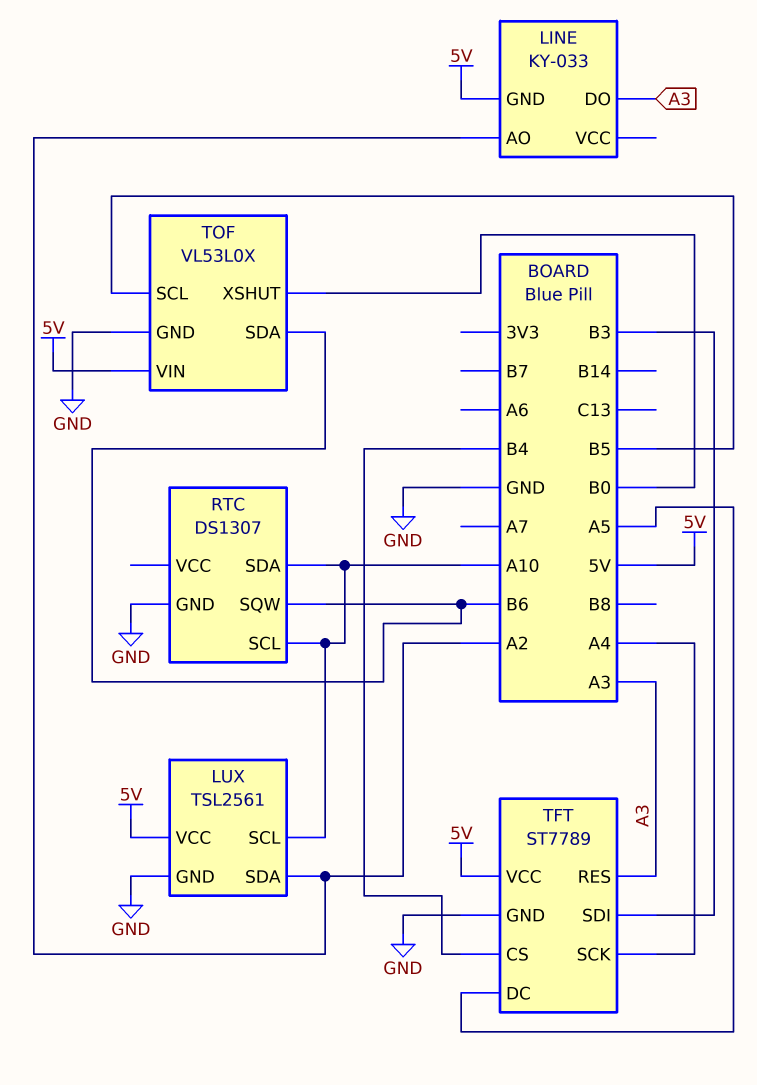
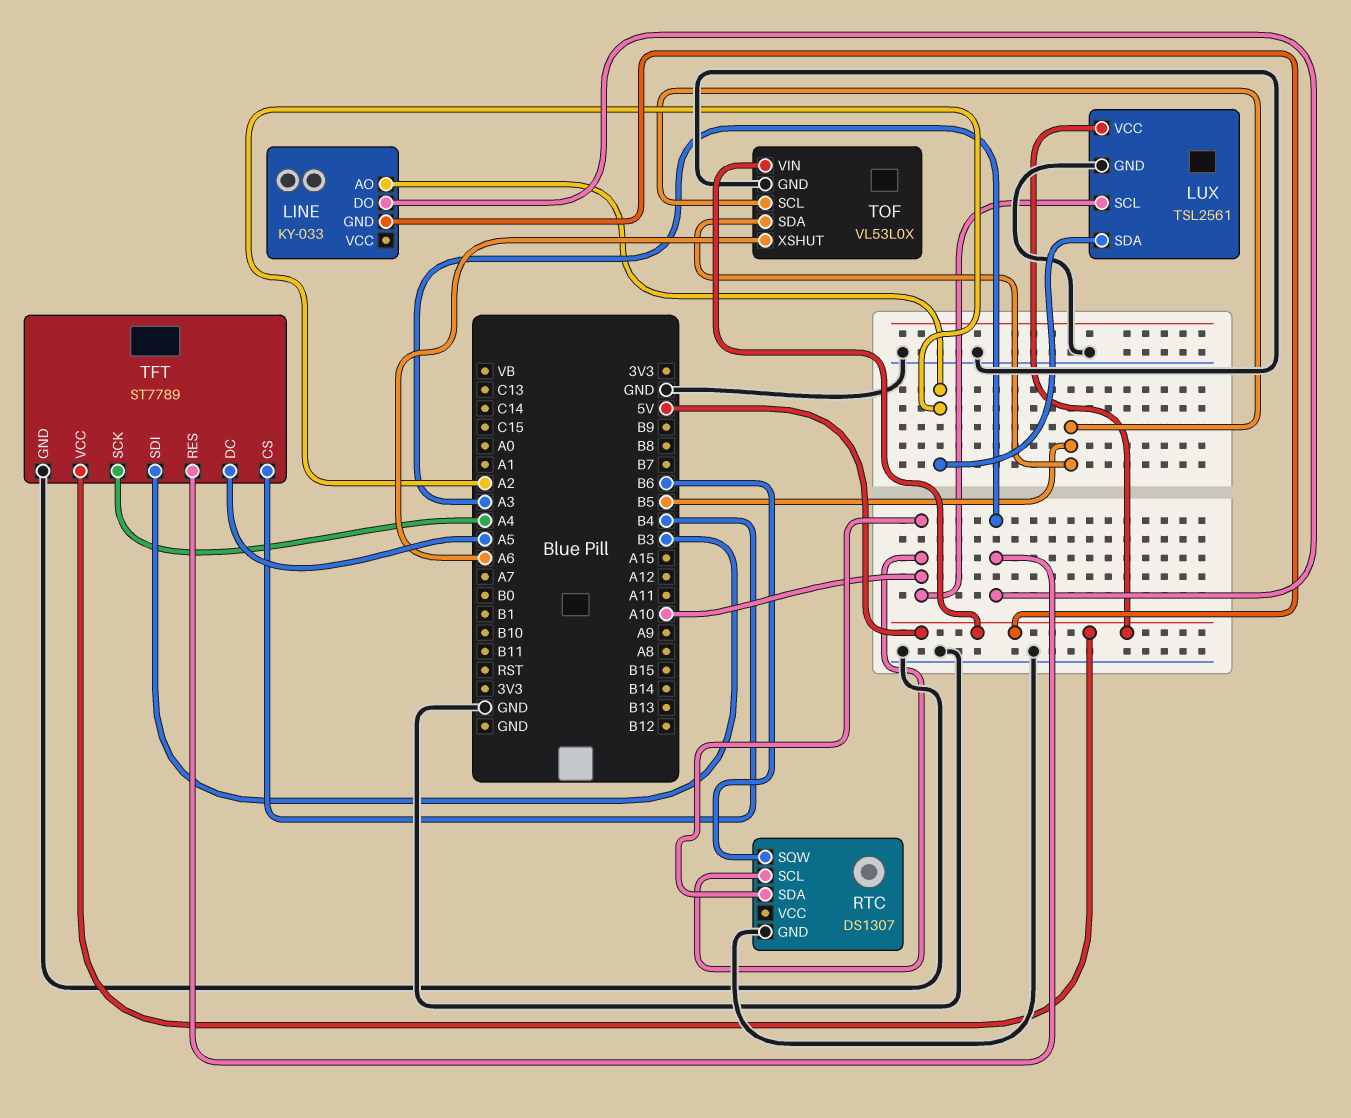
TOF pin SDA: B6 -> B5
TOF pin XSHUT: B0 -> A6

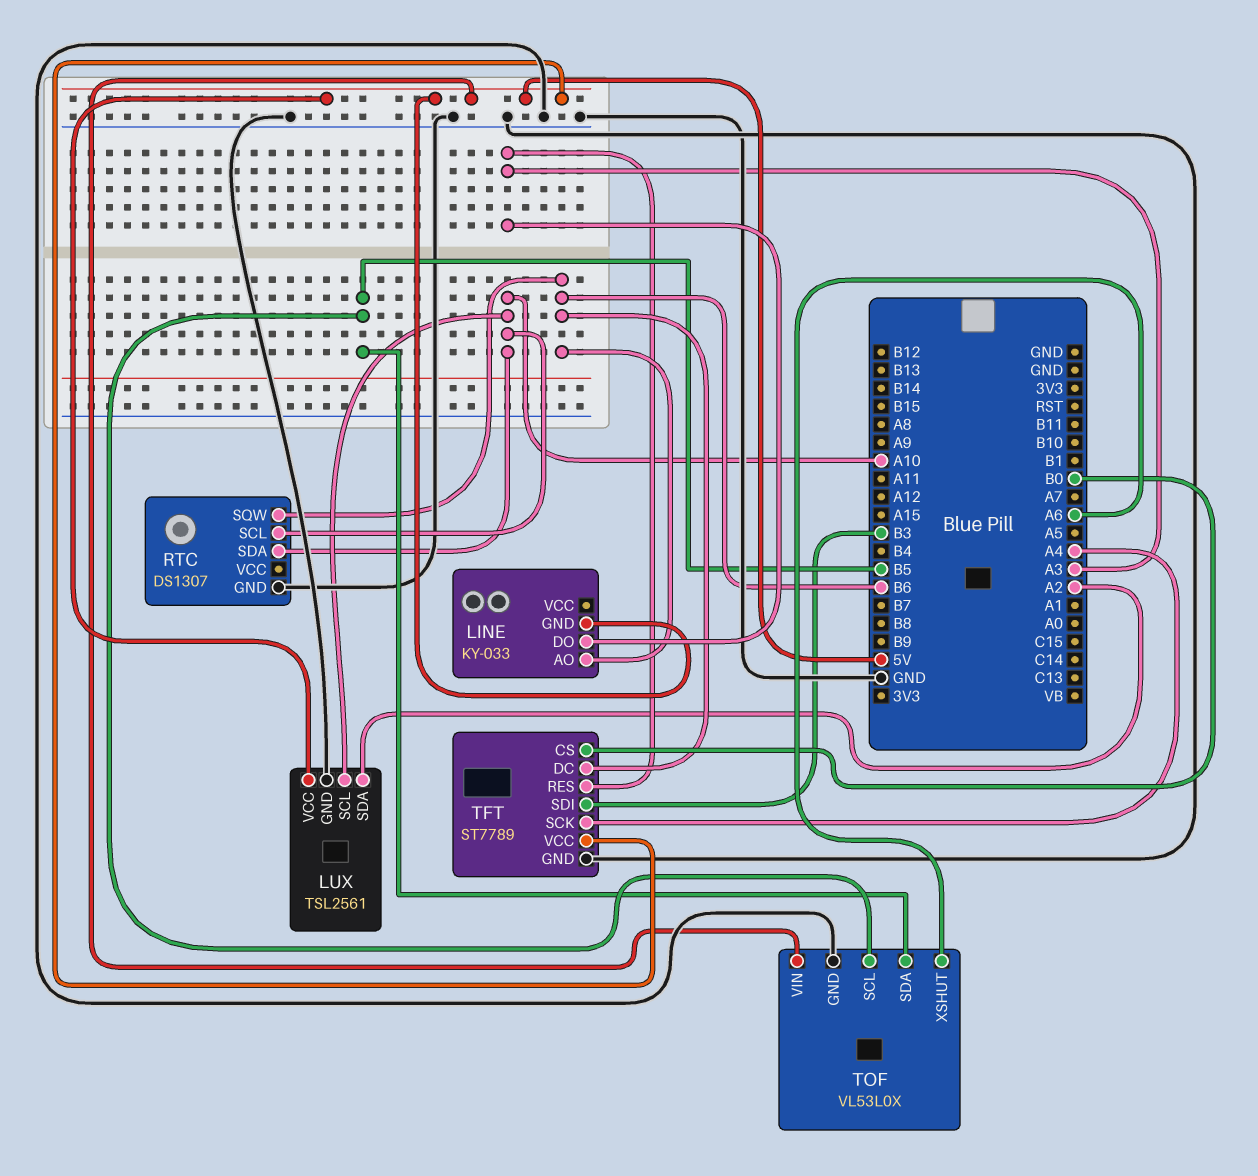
LINE pin AO: A2 -> B6
TFT pin CS: B4 -> B0
TFT pin DC: A5 -> B6

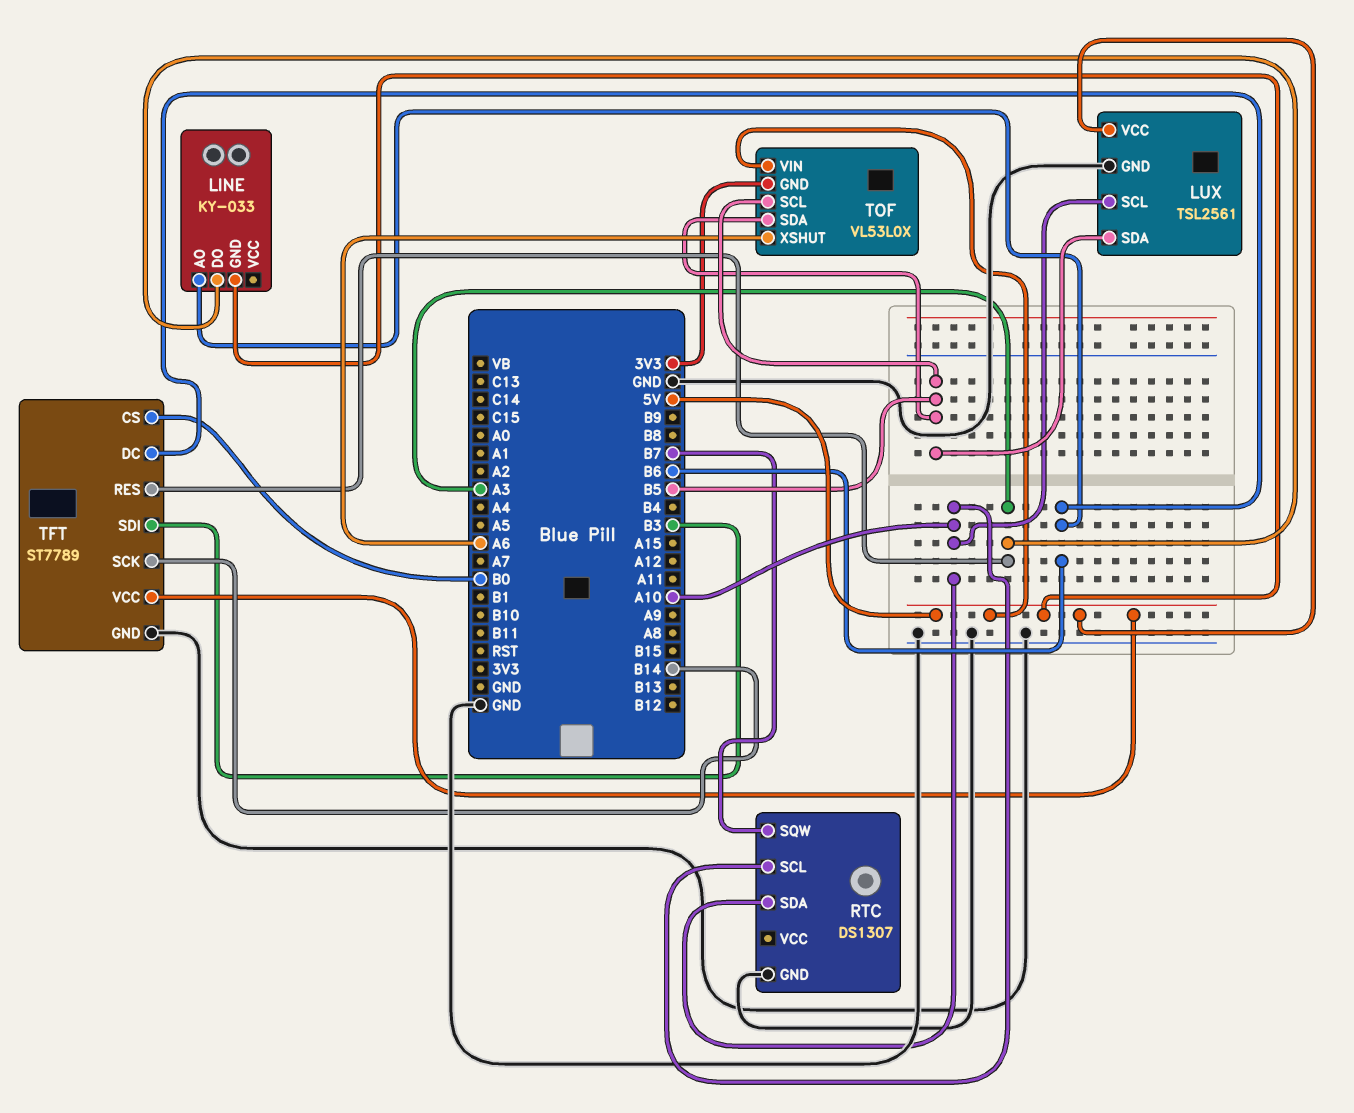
LUX pin SDA: A2 -> B5
RTC pin SQW: B6 -> B7
TFT pin SCK: A4 -> B14
TOF pin GND: GND -> 3V3

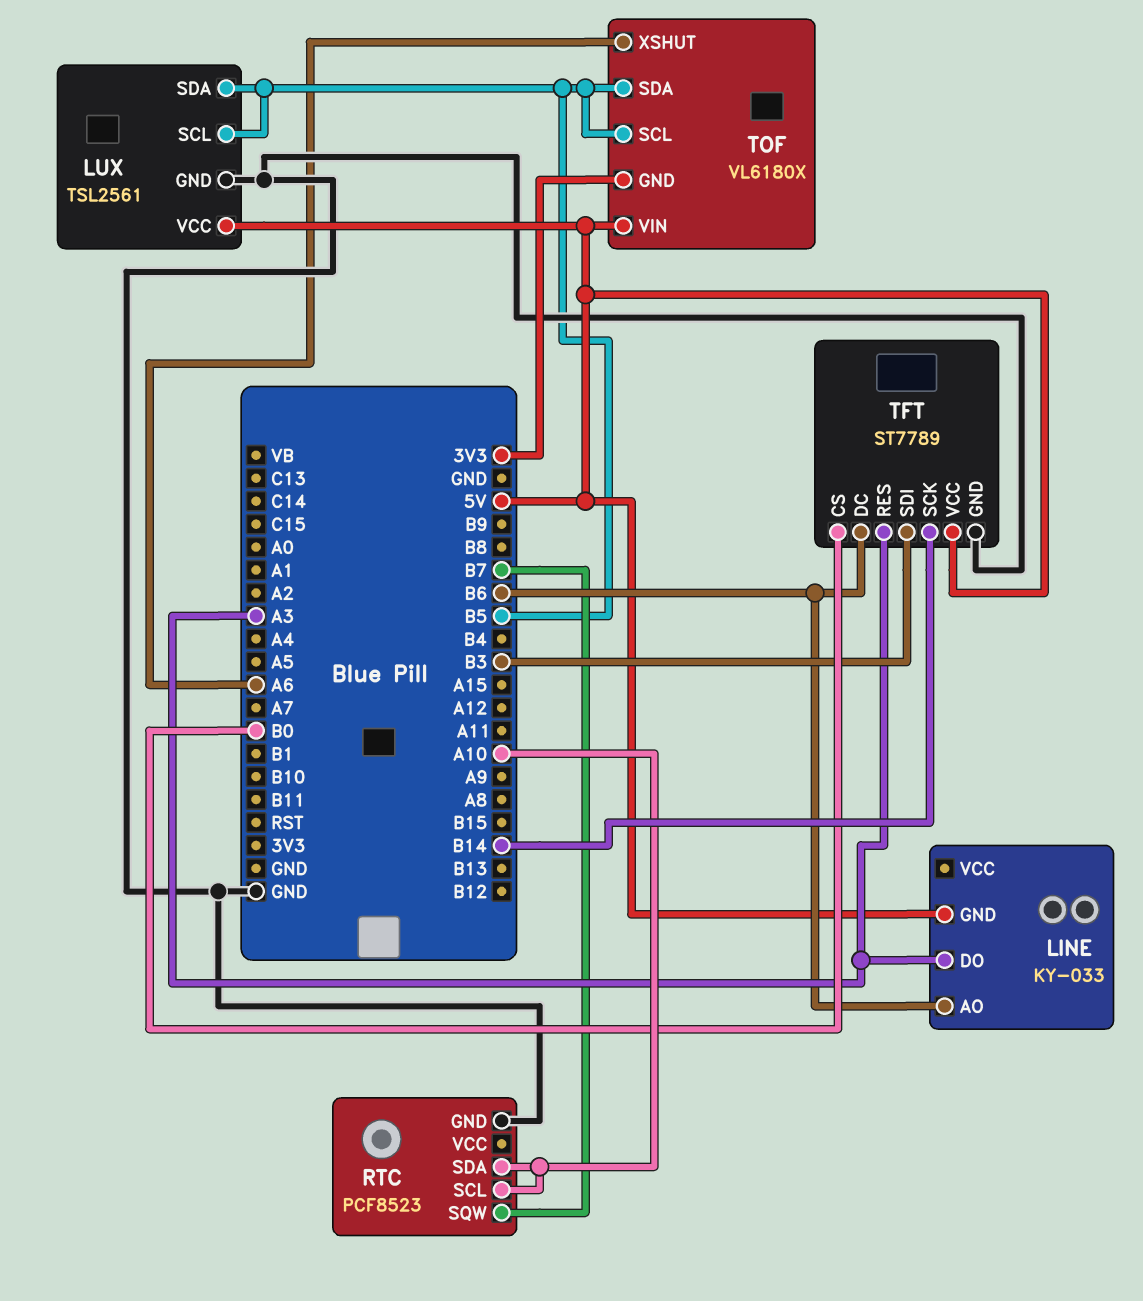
LUX pin SCL: A10 -> B5
RTC: DS1307 -> PCF8523
TOF: VL53L0X -> VL6180X

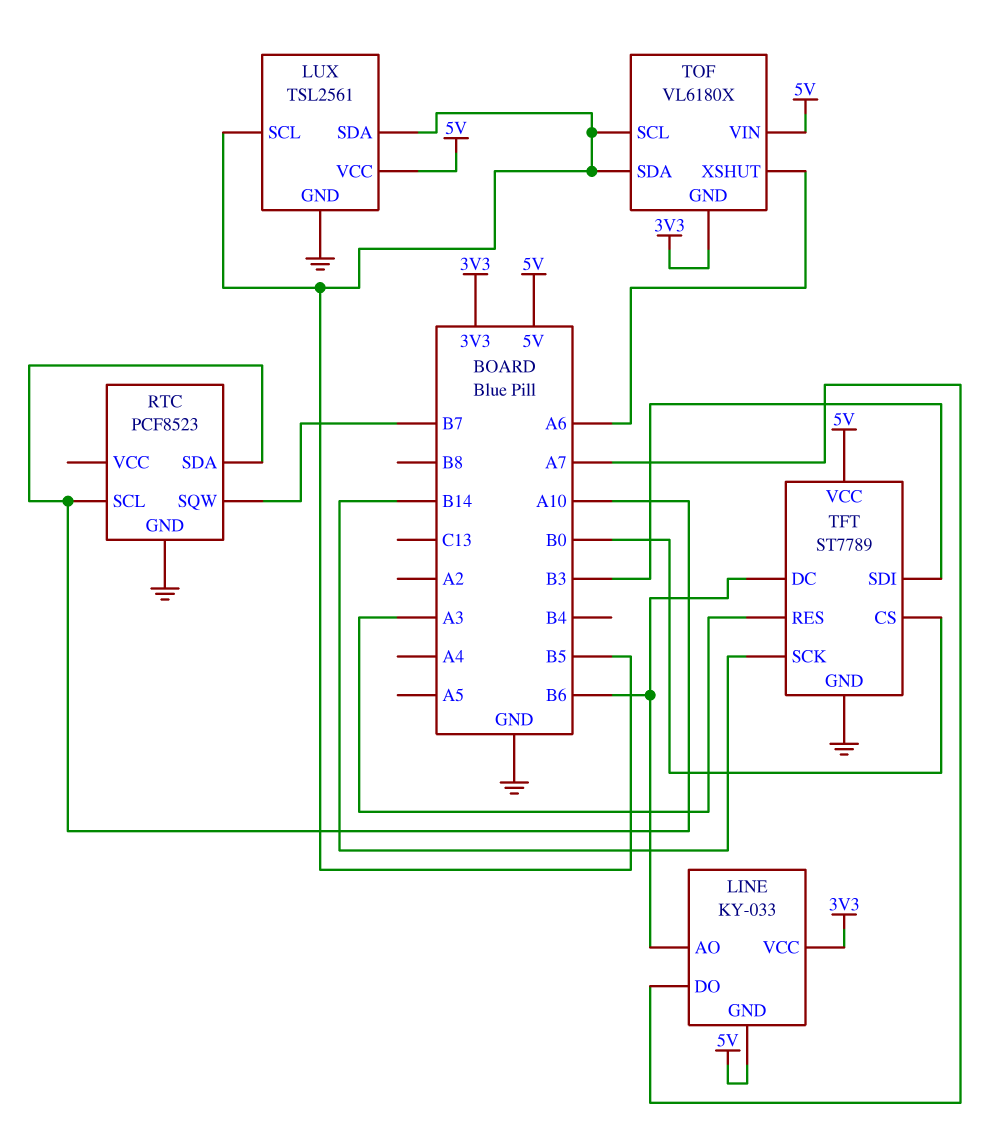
LINE pin DO: A3 -> A7
LINE pin VCC: none -> 3V3

